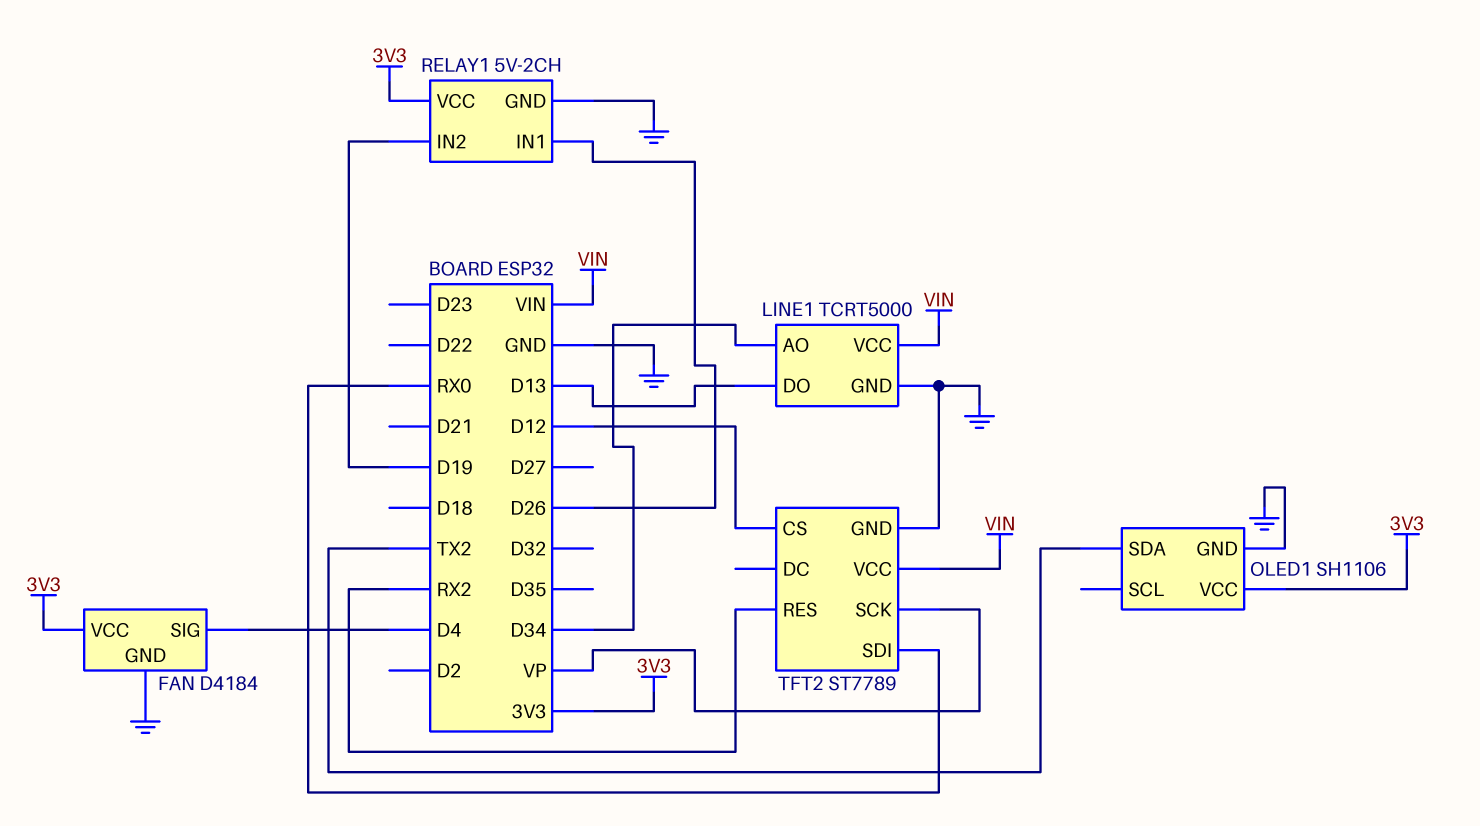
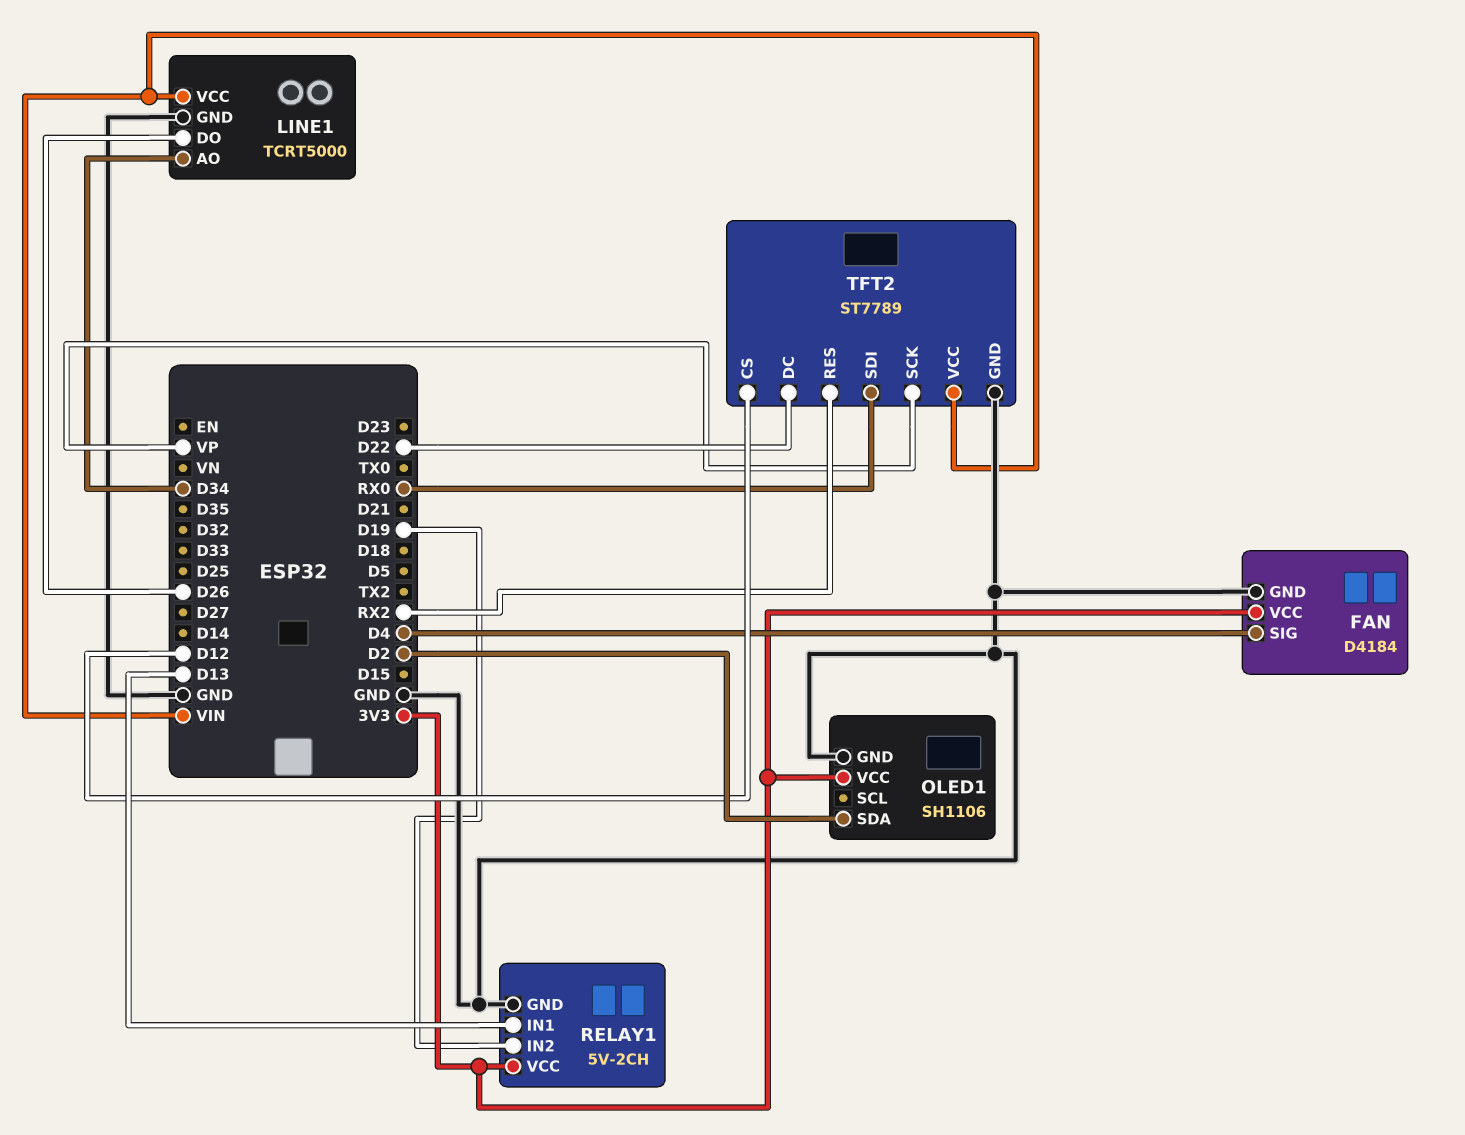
LINE1 pin DO: D13 -> D26
OLED1 pin SDA: TX2 -> D2
RELAY1 pin IN1: D26 -> D13
TFT2 pin DC: none -> D22

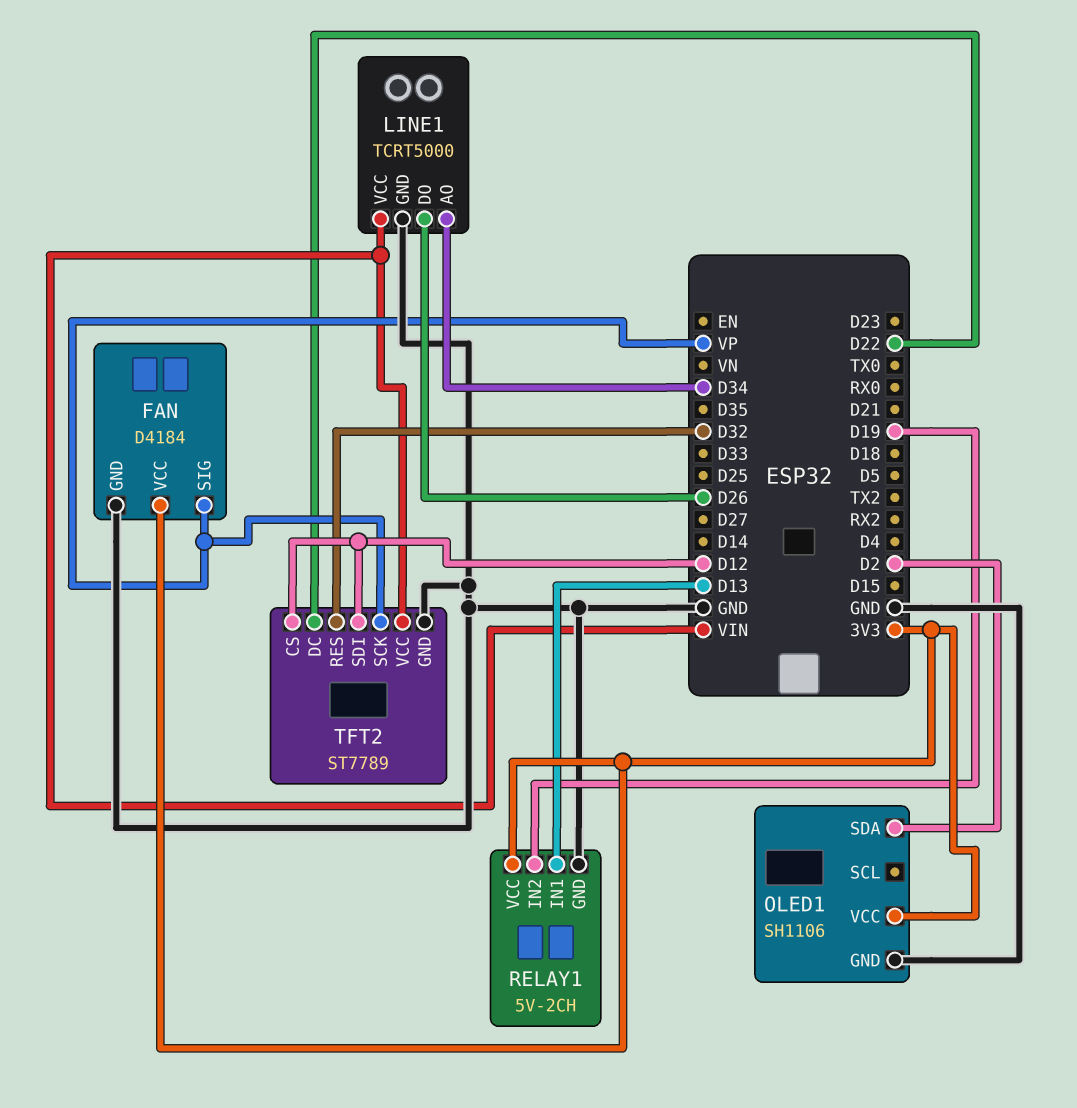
FAN pin SIG: D4 -> VP
TFT2 pin RES: RX2 -> D32
TFT2 pin SDI: RX0 -> D12

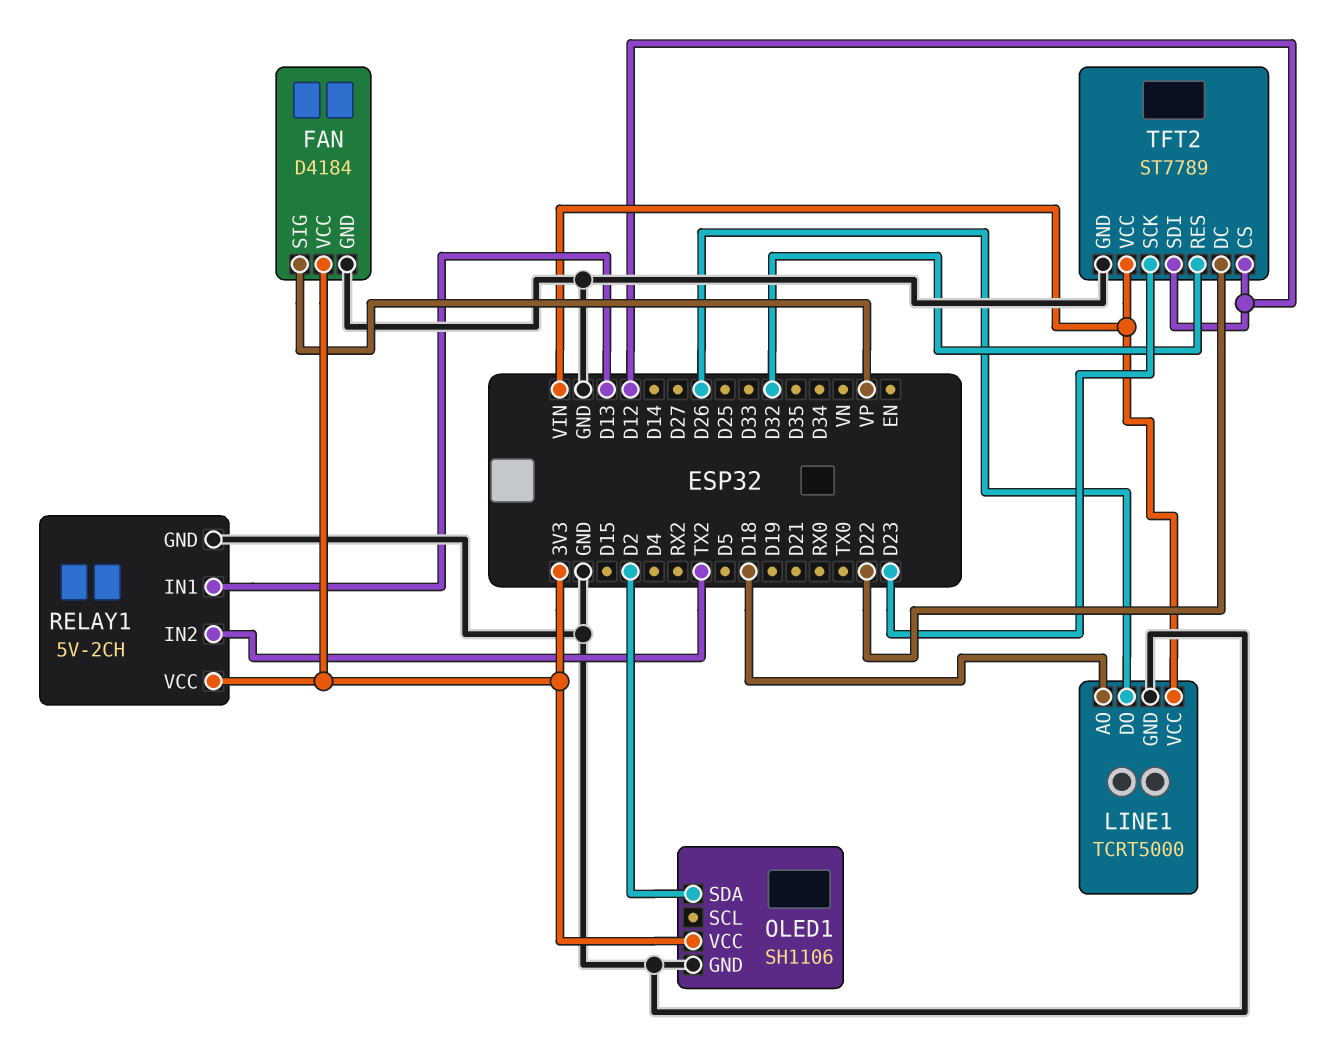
LINE1 pin AO: D34 -> D18
RELAY1 pin IN2: D19 -> TX2
TFT2 pin SCK: VP -> D23

